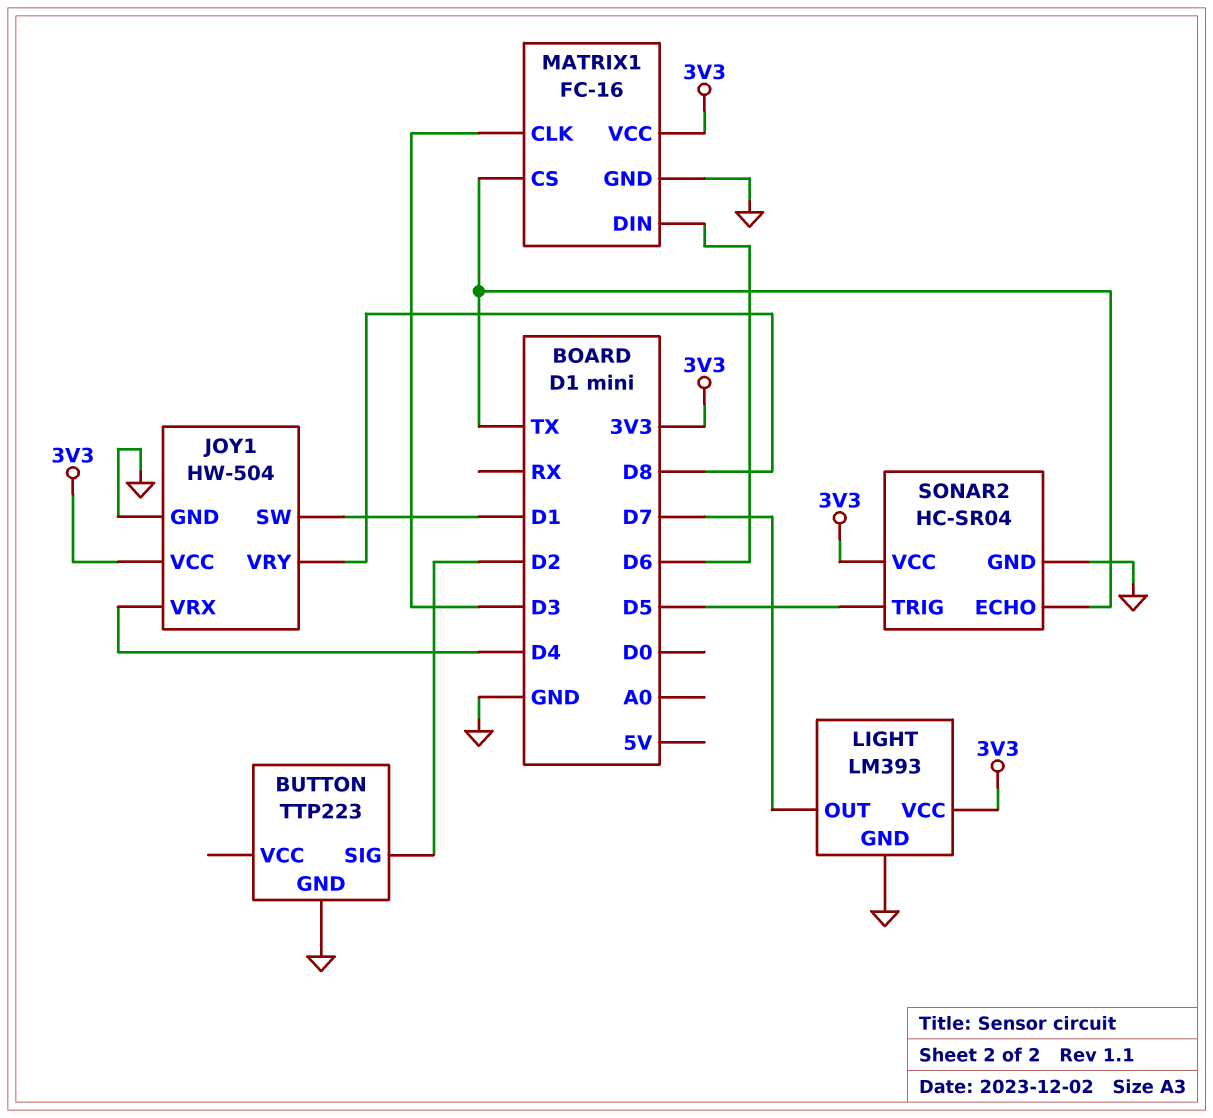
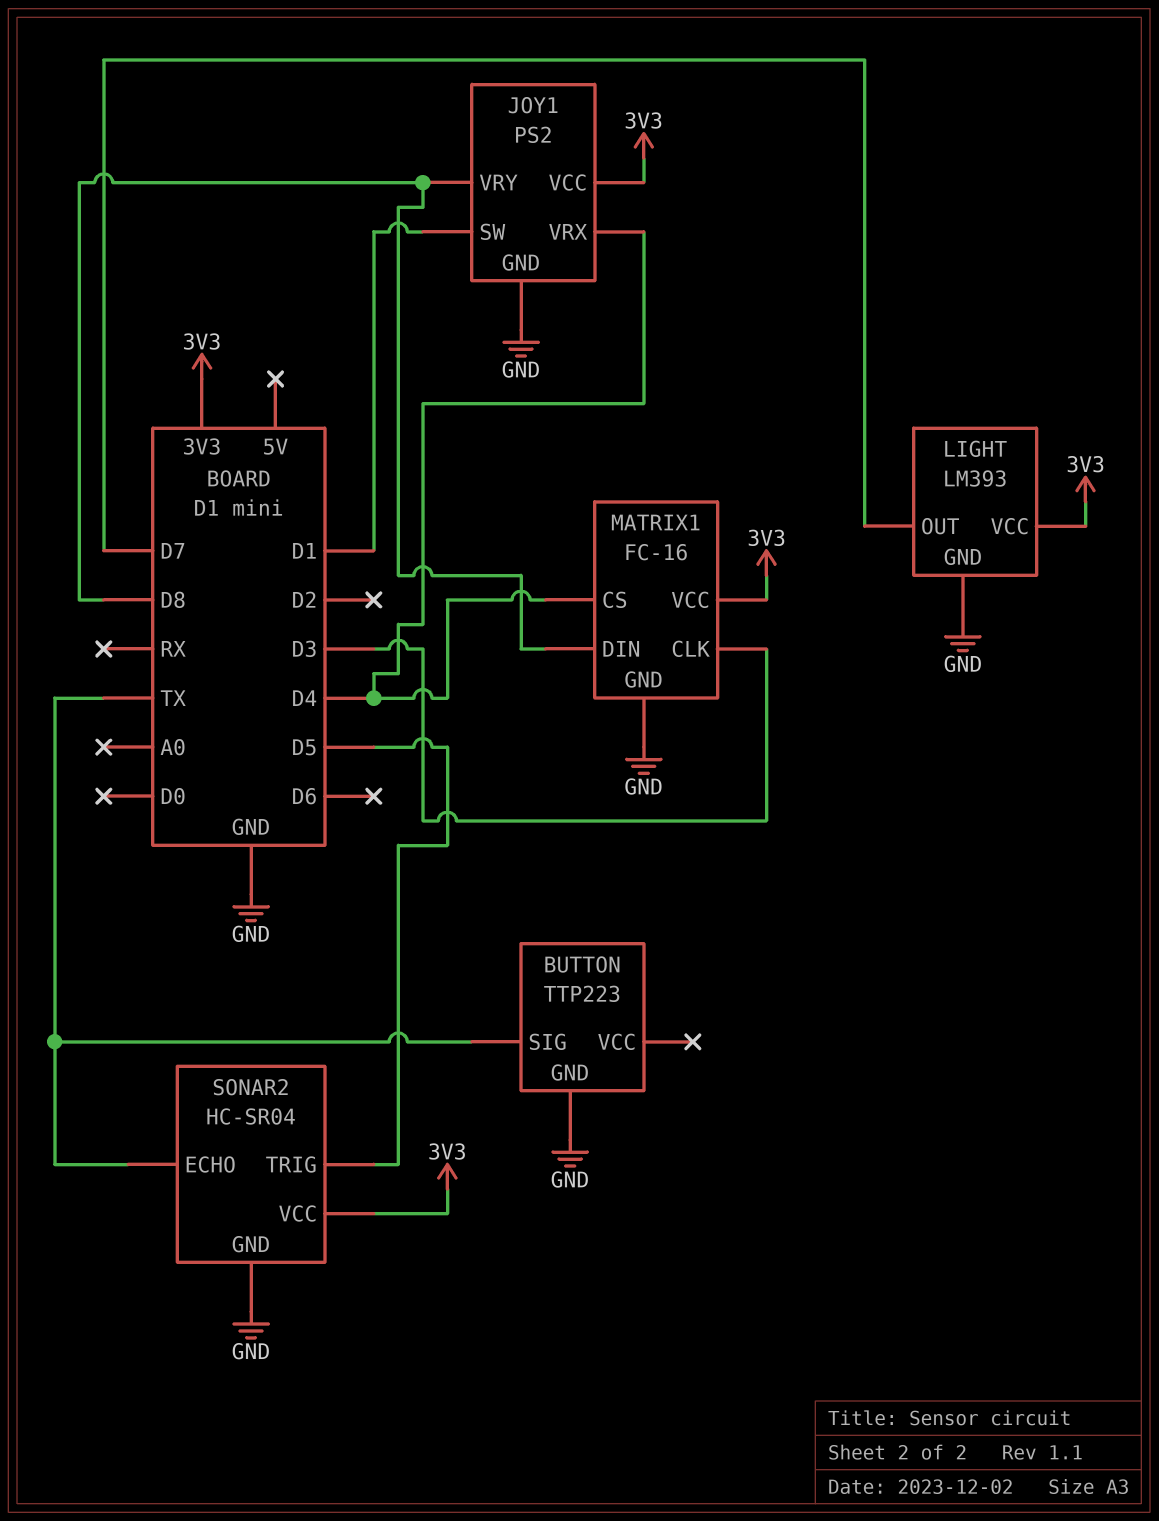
BUTTON pin SIG: D2 -> TX
JOY1: HW-504 -> PS2
MATRIX1 pin CS: TX -> D4
MATRIX1 pin DIN: D6 -> D8

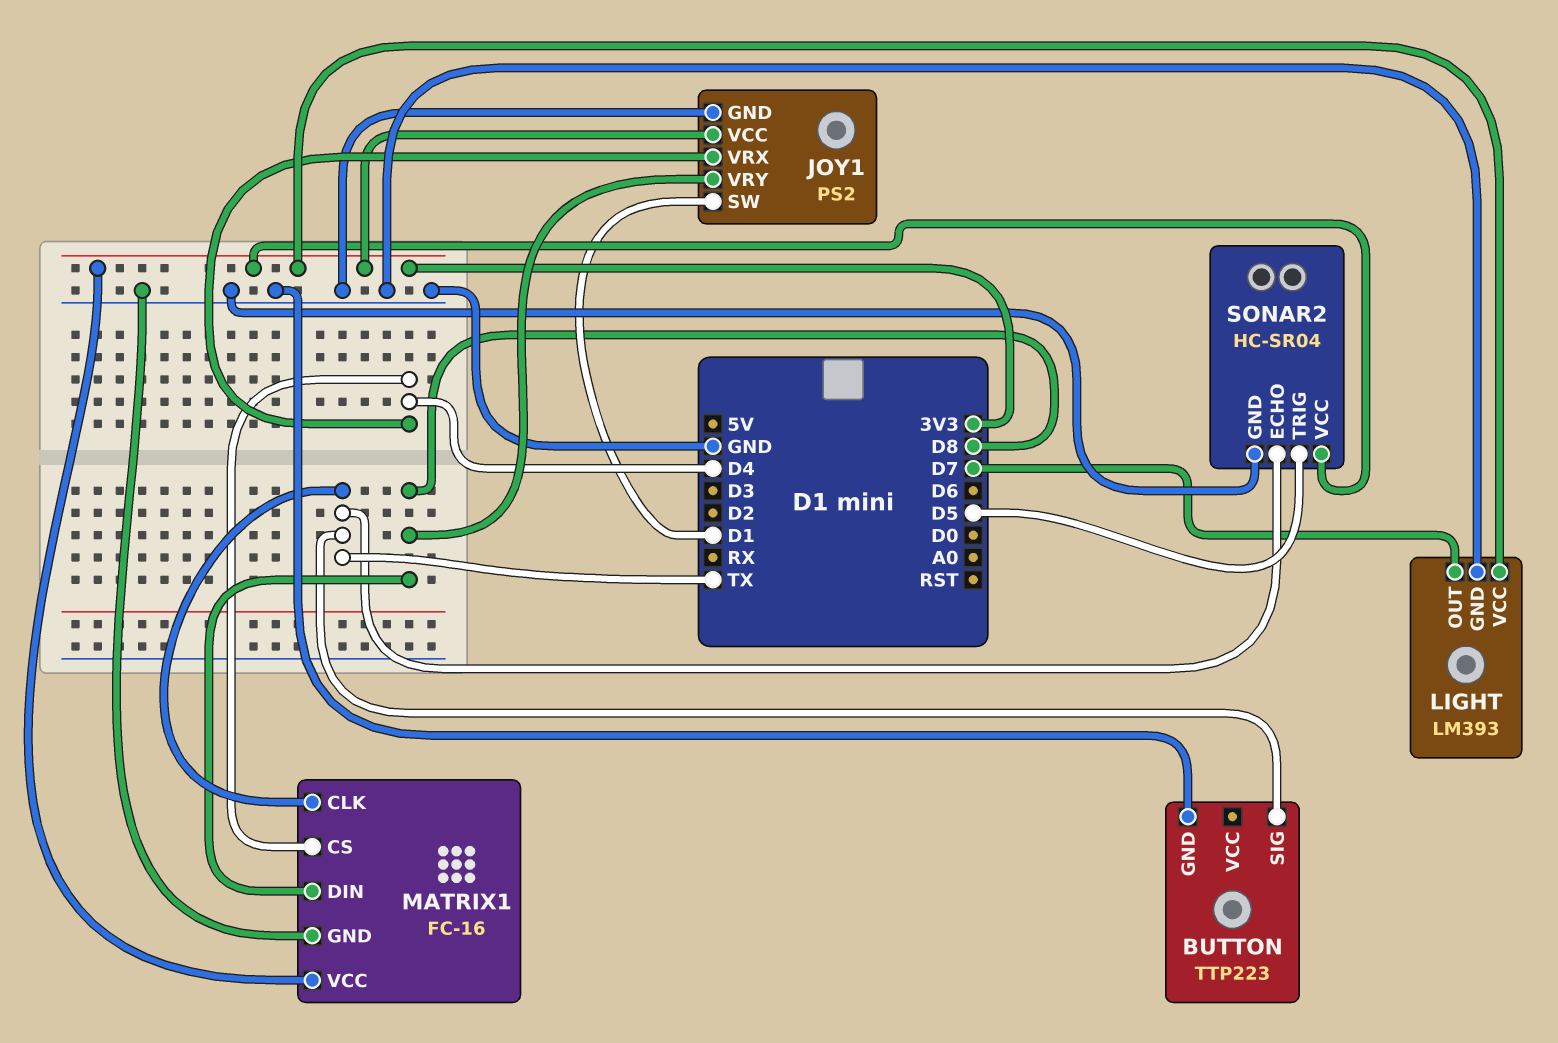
MATRIX1 pin CLK: D3 -> TX

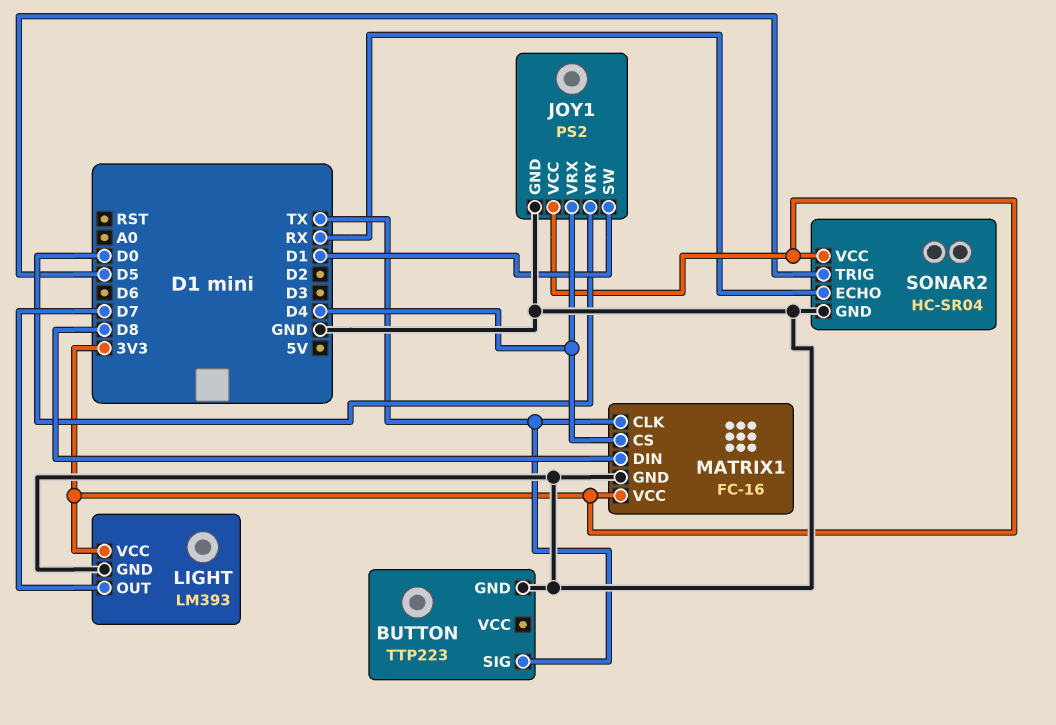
JOY1 pin VRY: D8 -> D0
SONAR2 pin ECHO: TX -> RX

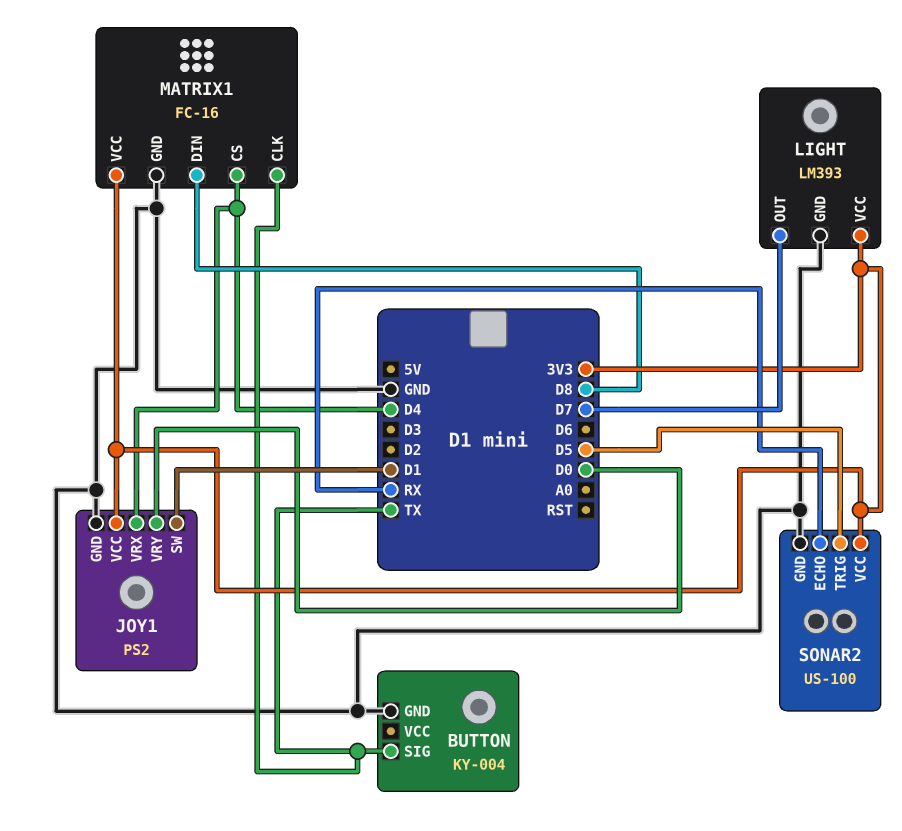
BUTTON: TTP223 -> KY-004
SONAR2: HC-SR04 -> US-100

